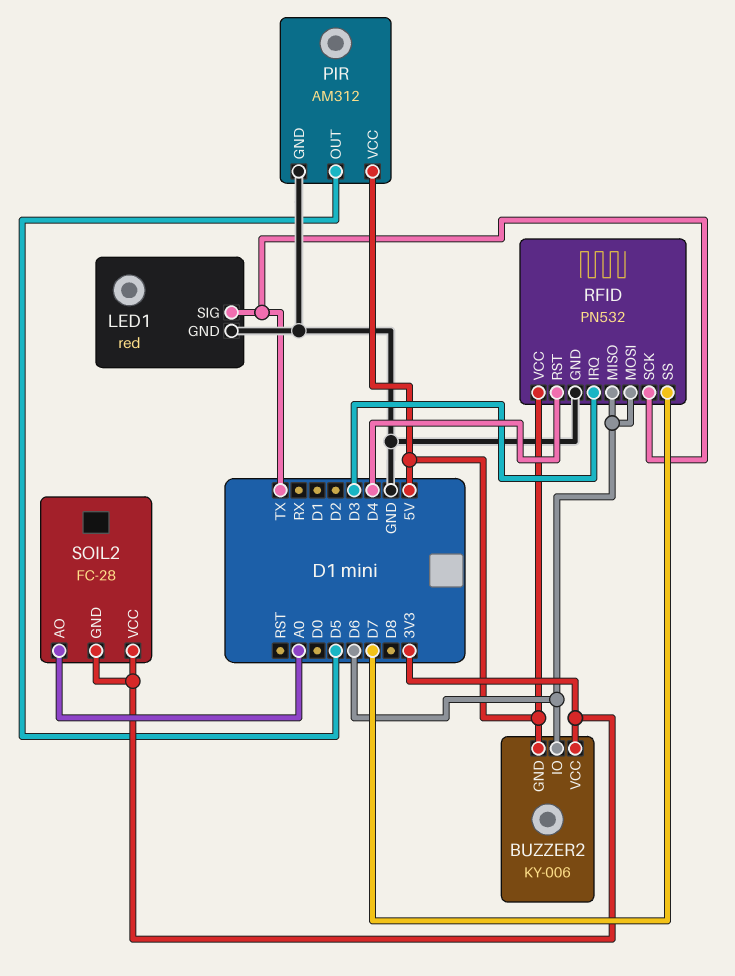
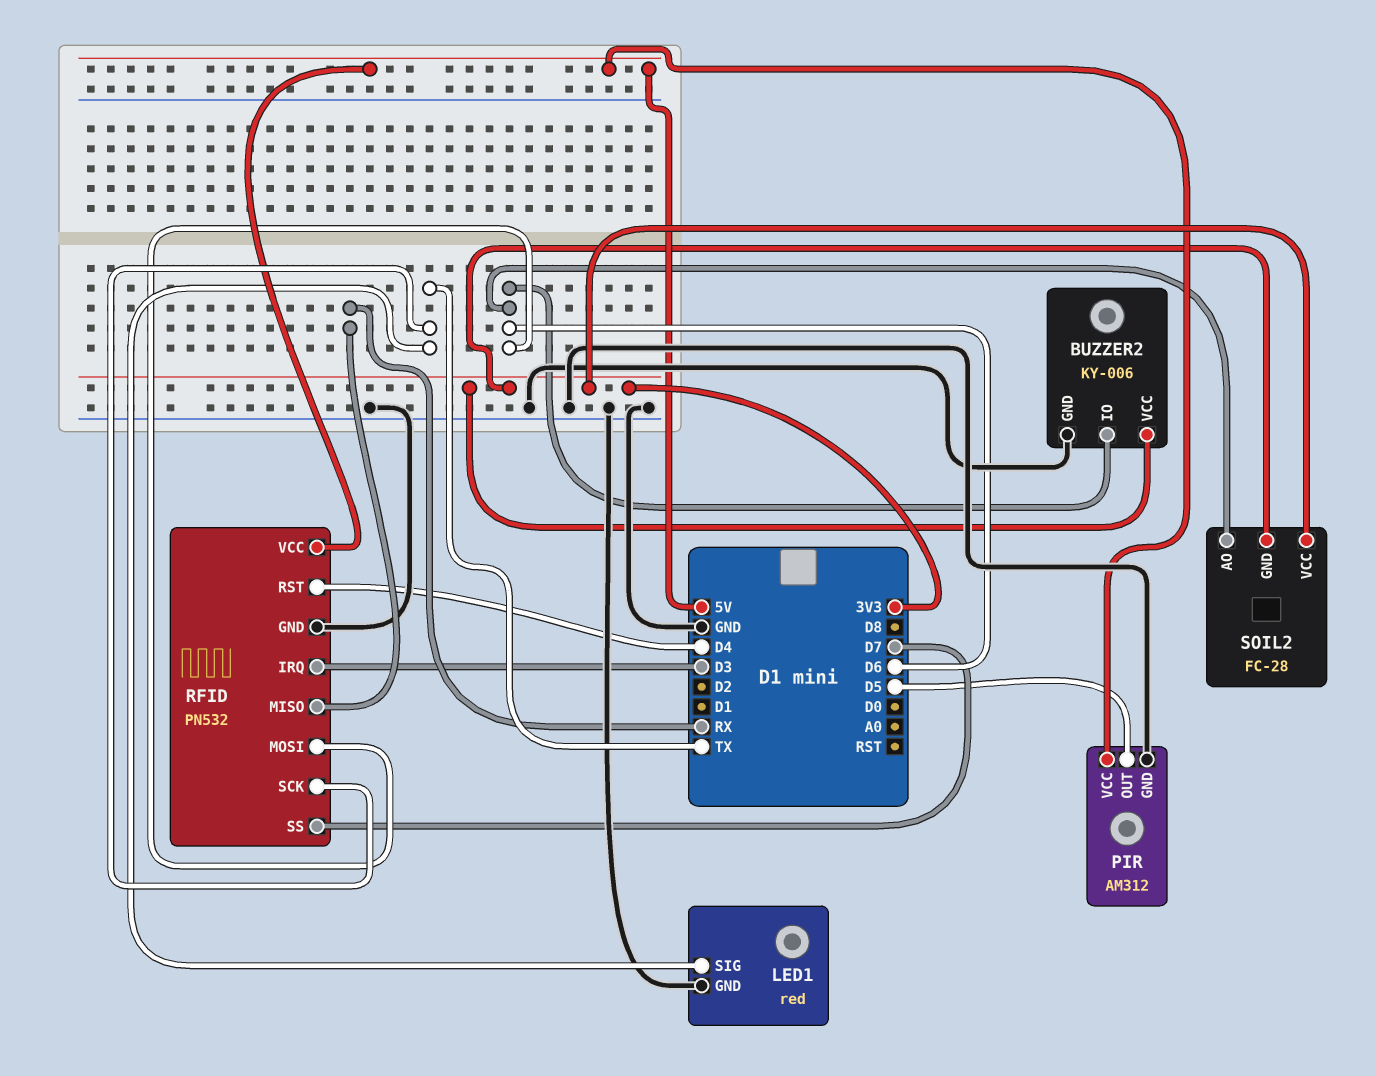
BUZZER2 pin GND: 5V -> GND
RFID pin MISO: D6 -> RX
SOIL2 pin AO: A0 -> D6

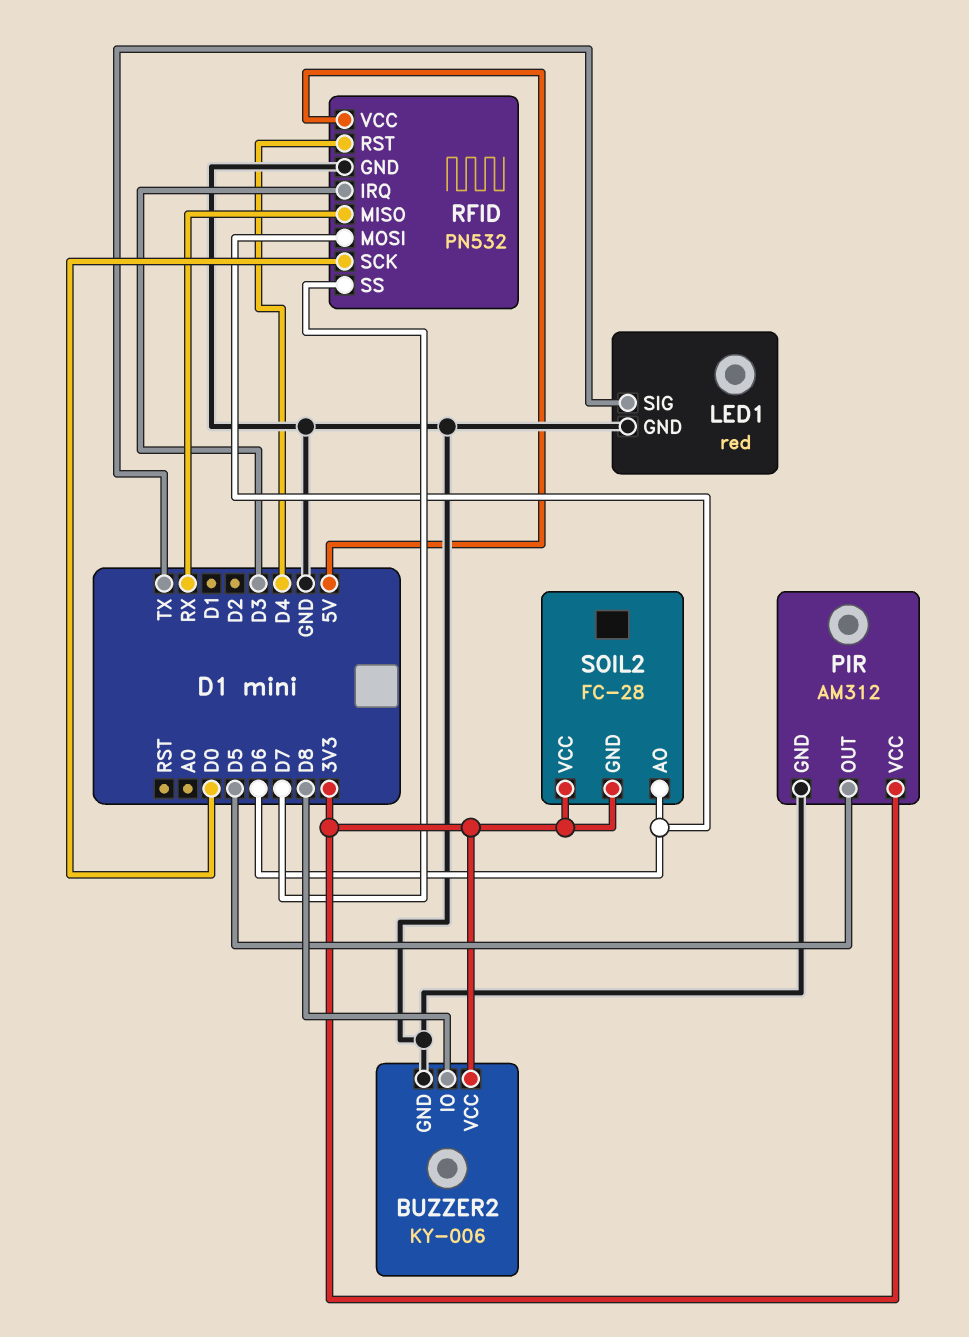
BUZZER2 pin IO: D6 -> D8
PIR pin VCC: 5V -> 3V3
RFID pin SCK: TX -> D0

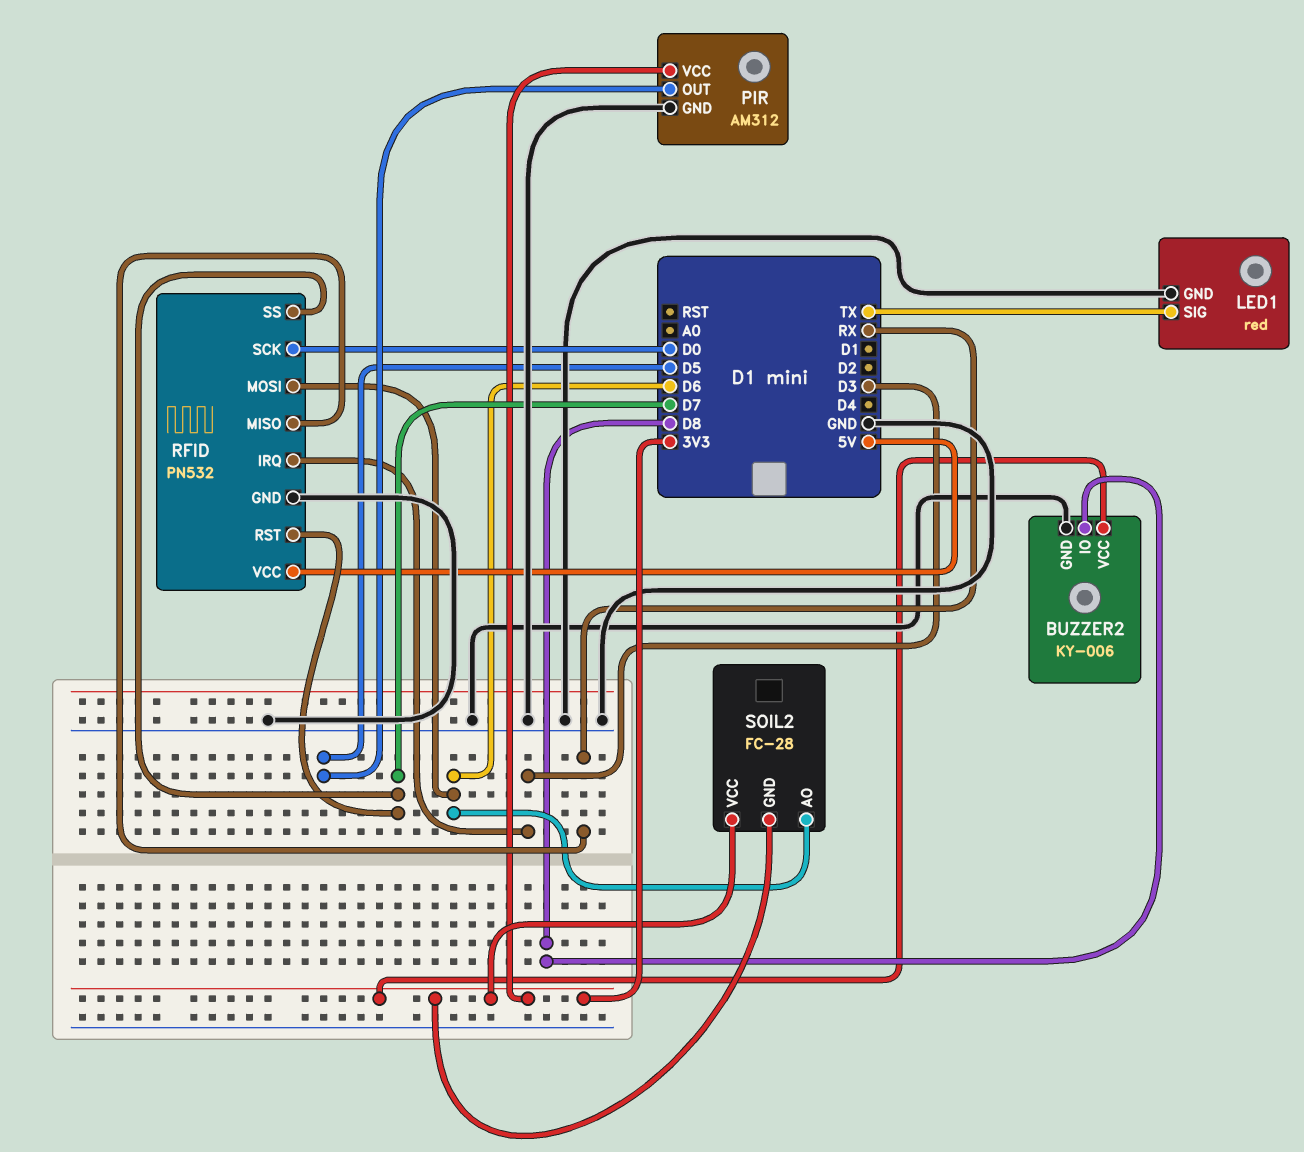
RFID pin RST: D4 -> D7

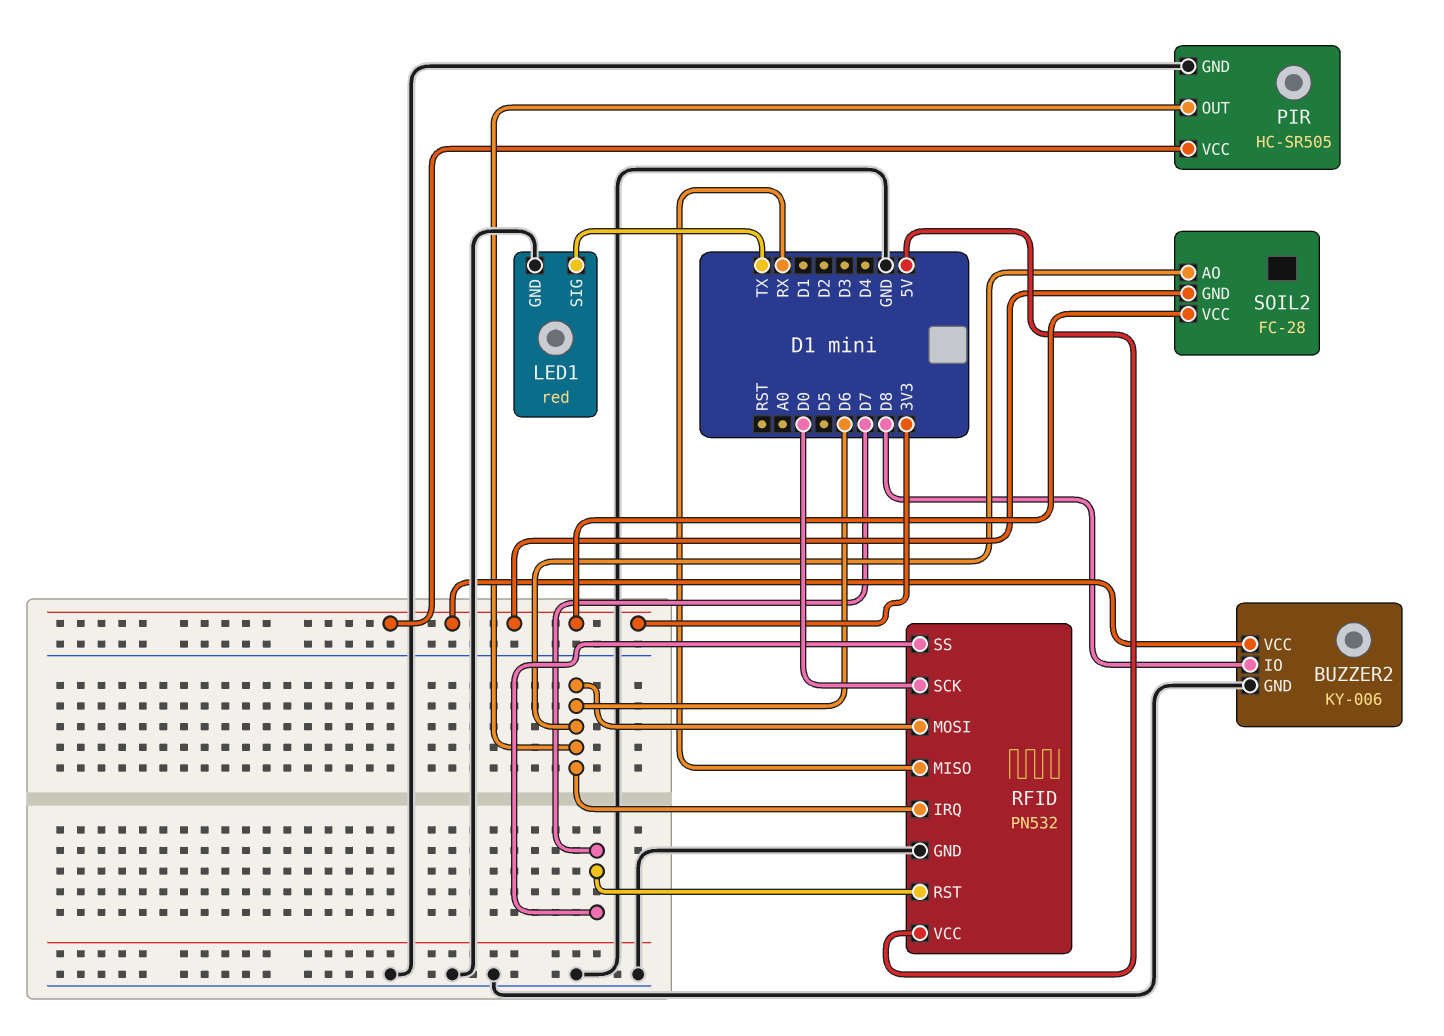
PIR: AM312 -> HC-SR505
PIR pin OUT: D5 -> D6
RFID pin IRQ: D3 -> D6

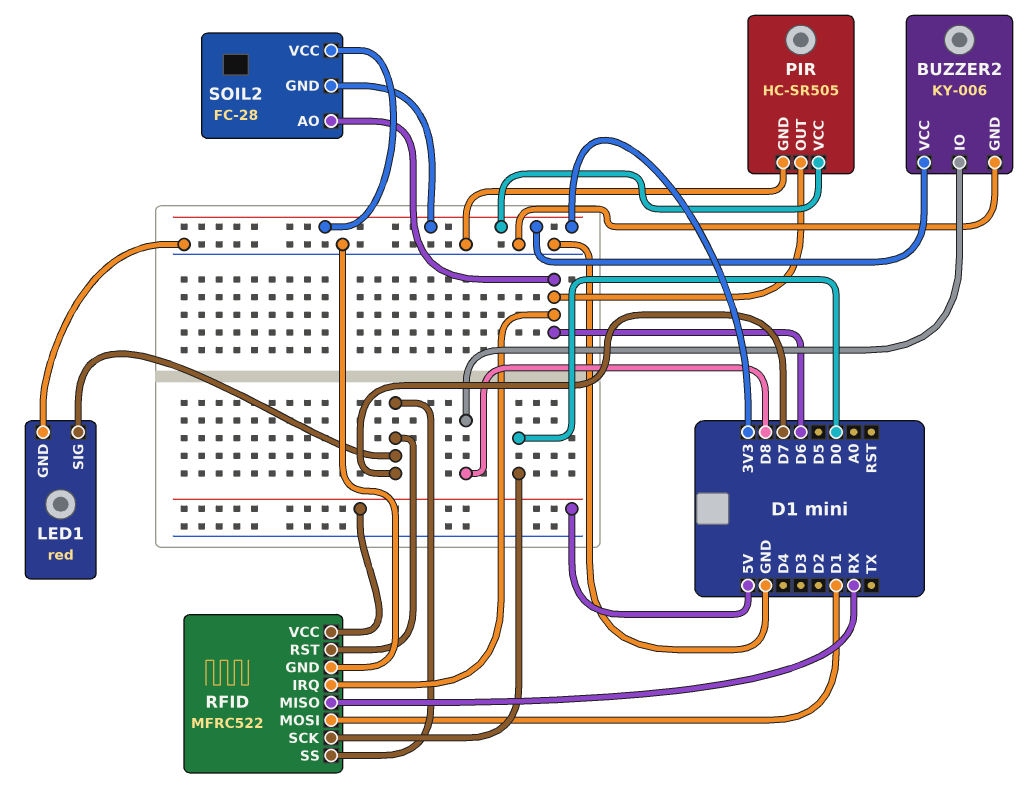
LED1 pin SIG: TX -> D7
RFID: PN532 -> MFRC522
RFID pin MOSI: D6 -> D1

